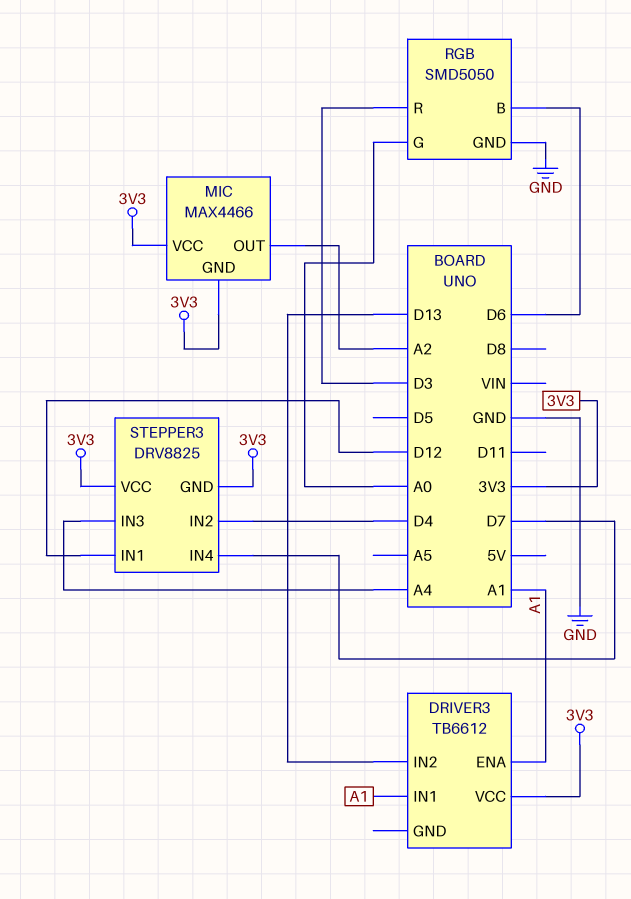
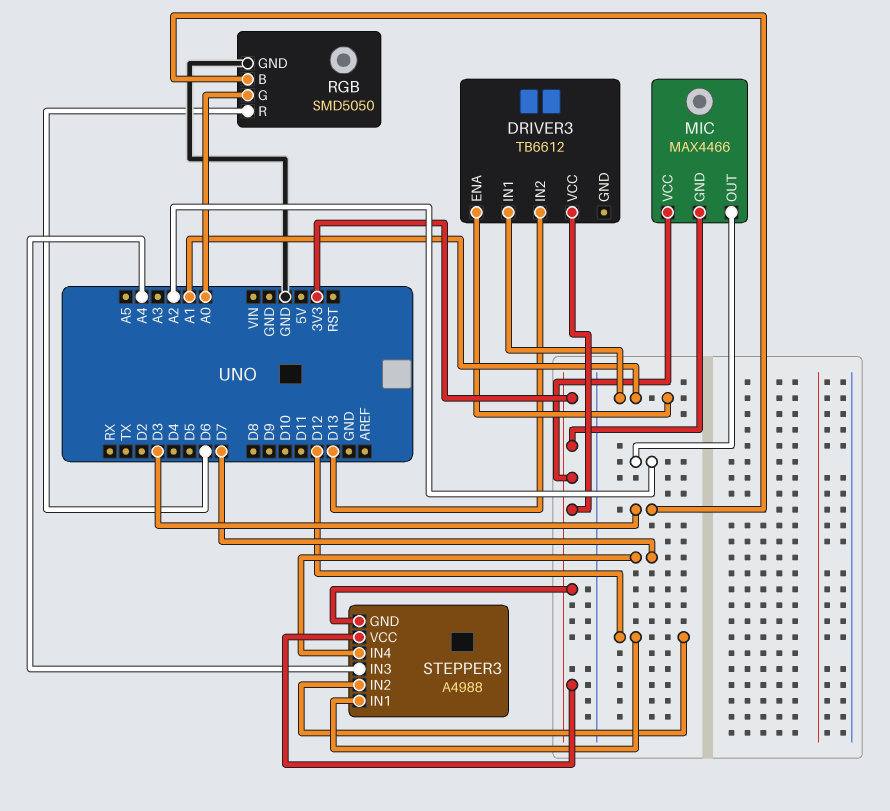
RGB pin B: D6 -> D3
RGB pin R: D3 -> D6
STEPPER3: DRV8825 -> A4988
STEPPER3 pin IN2: D4 -> D12

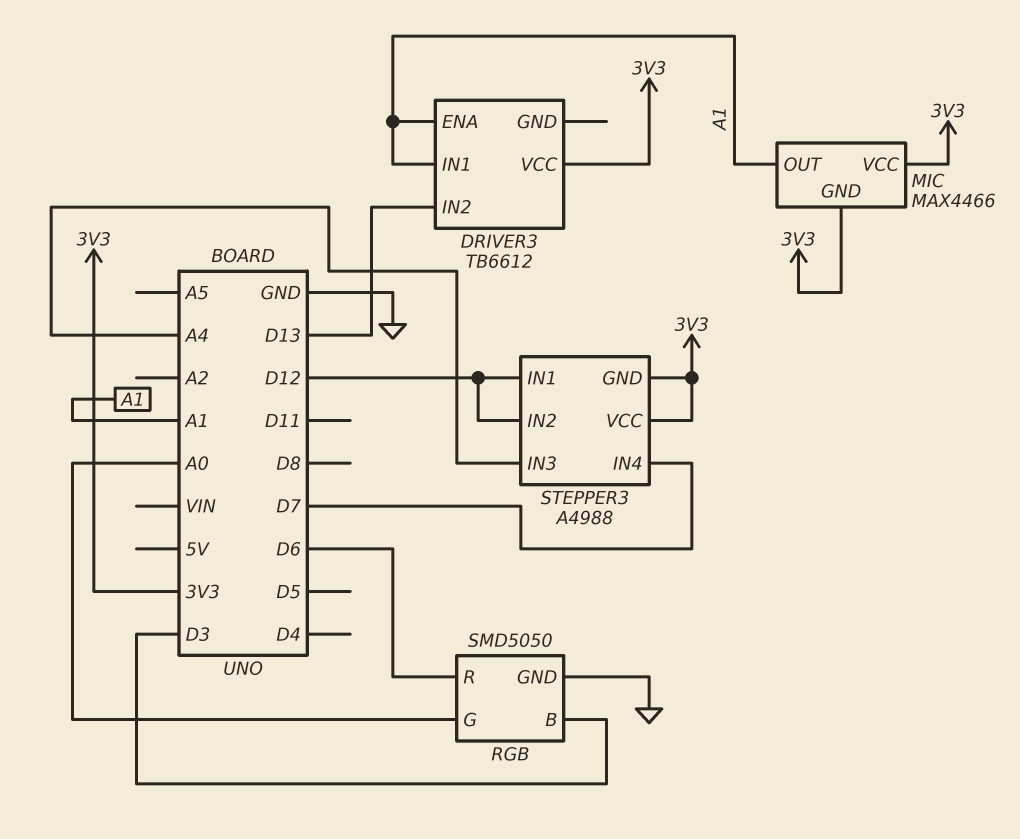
MIC pin OUT: A2 -> A1

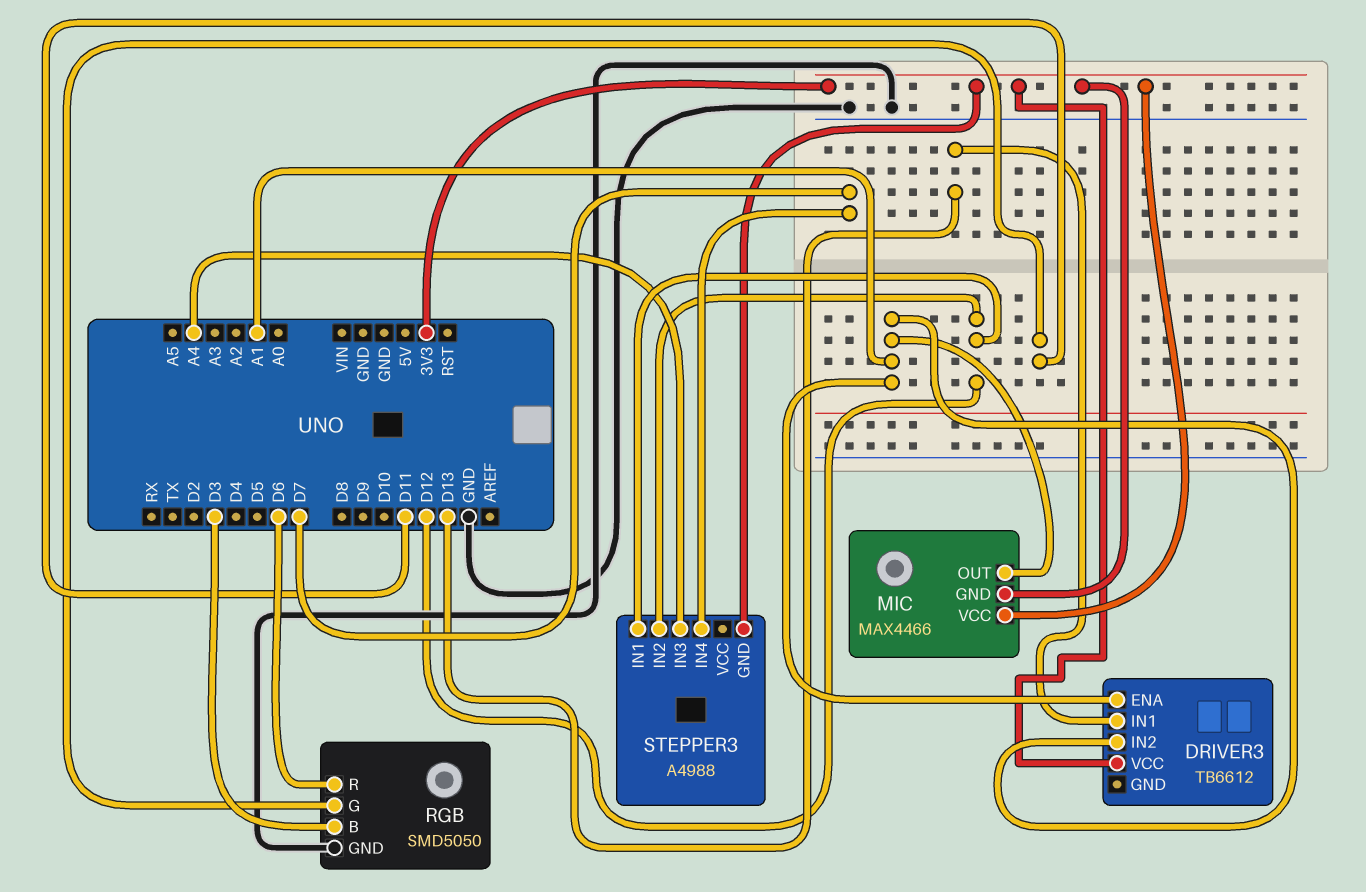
DRIVER3 pin IN1: A1 -> D13
DRIVER3 pin IN2: D13 -> A1
RGB pin G: A0 -> D11
STEPPER3 pin VCC: 3V3 -> none

